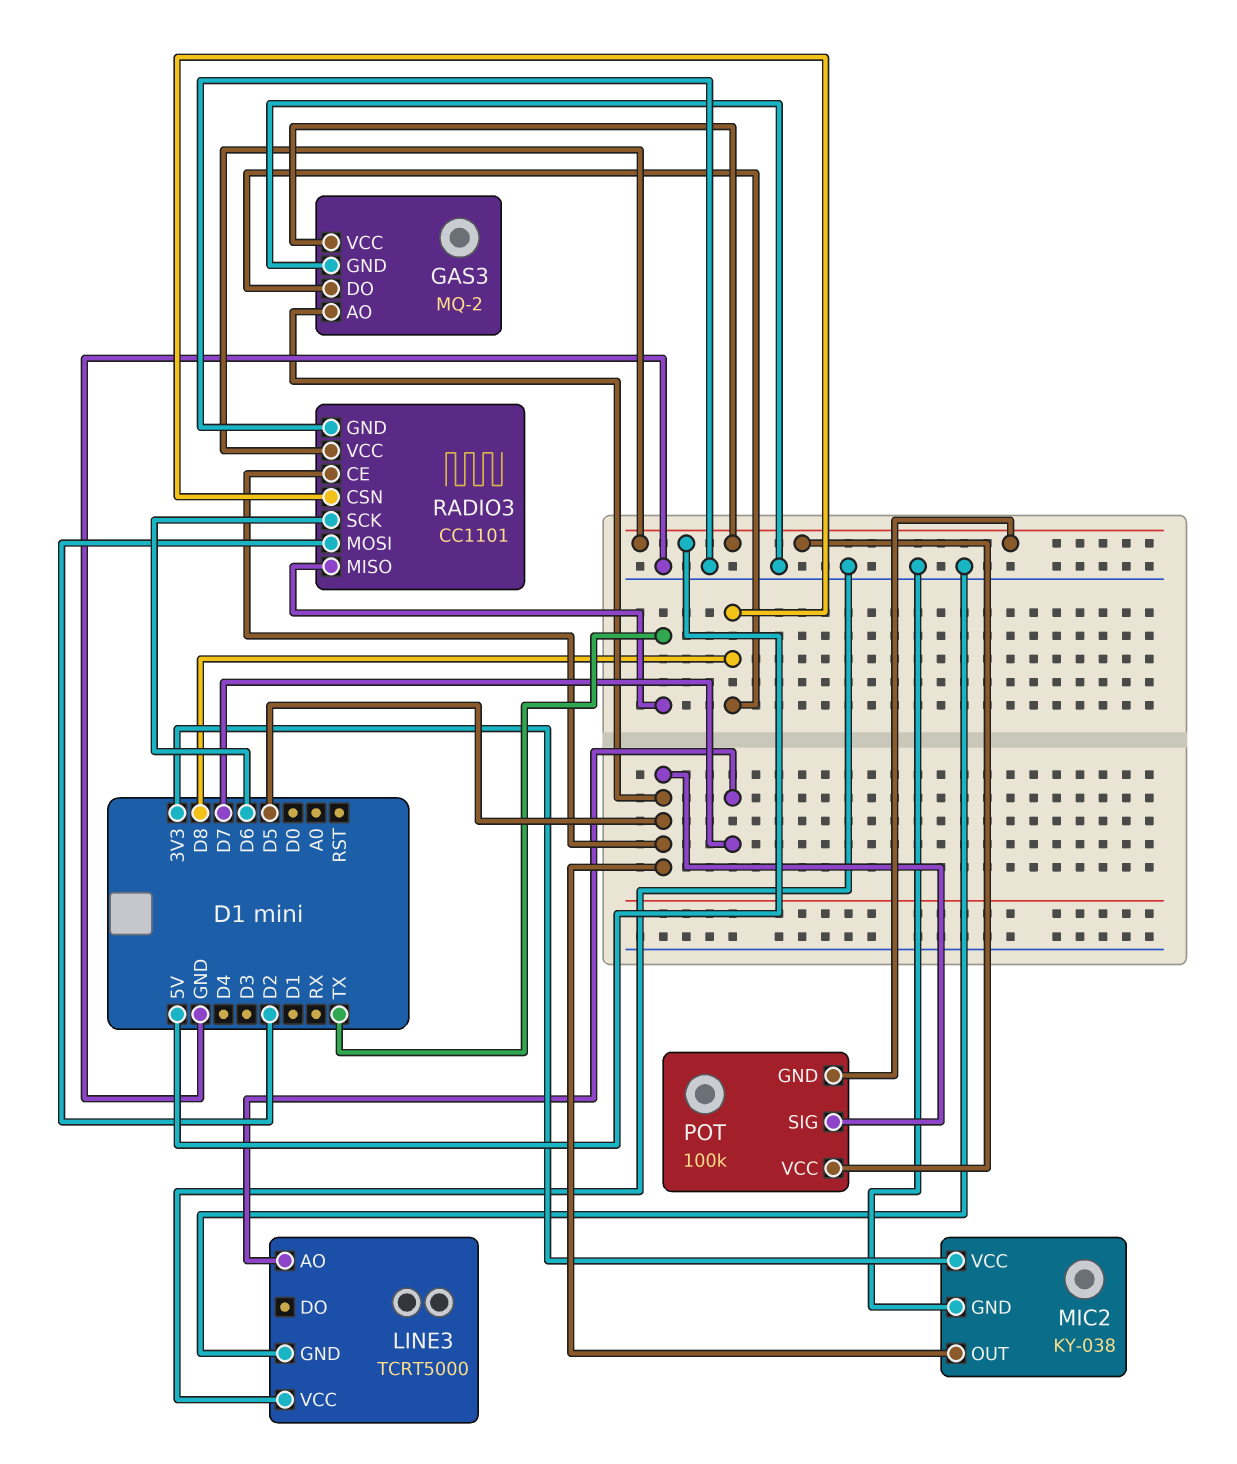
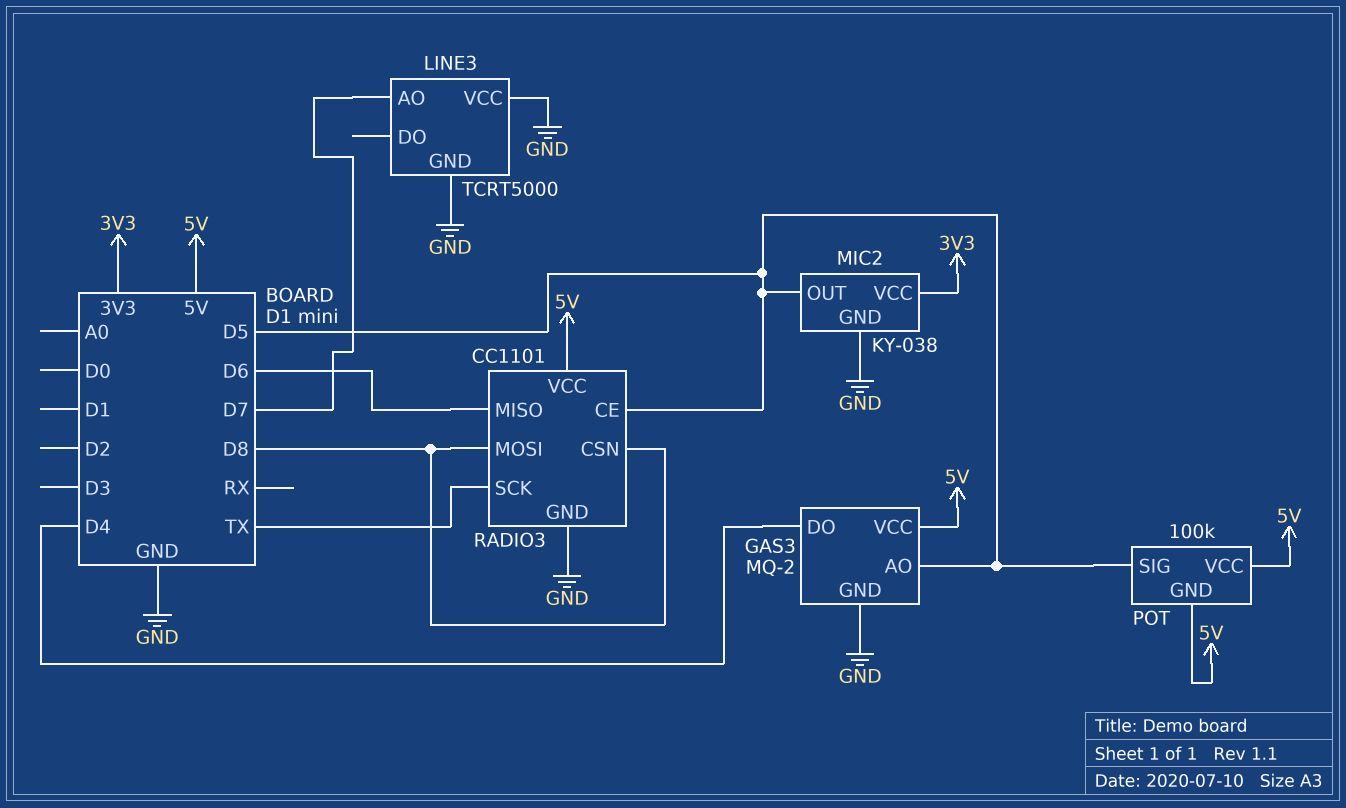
GAS3 pin DO: D8 -> D4
RADIO3 pin MISO: TX -> D6
RADIO3 pin MOSI: D2 -> D8
RADIO3 pin SCK: D6 -> TX

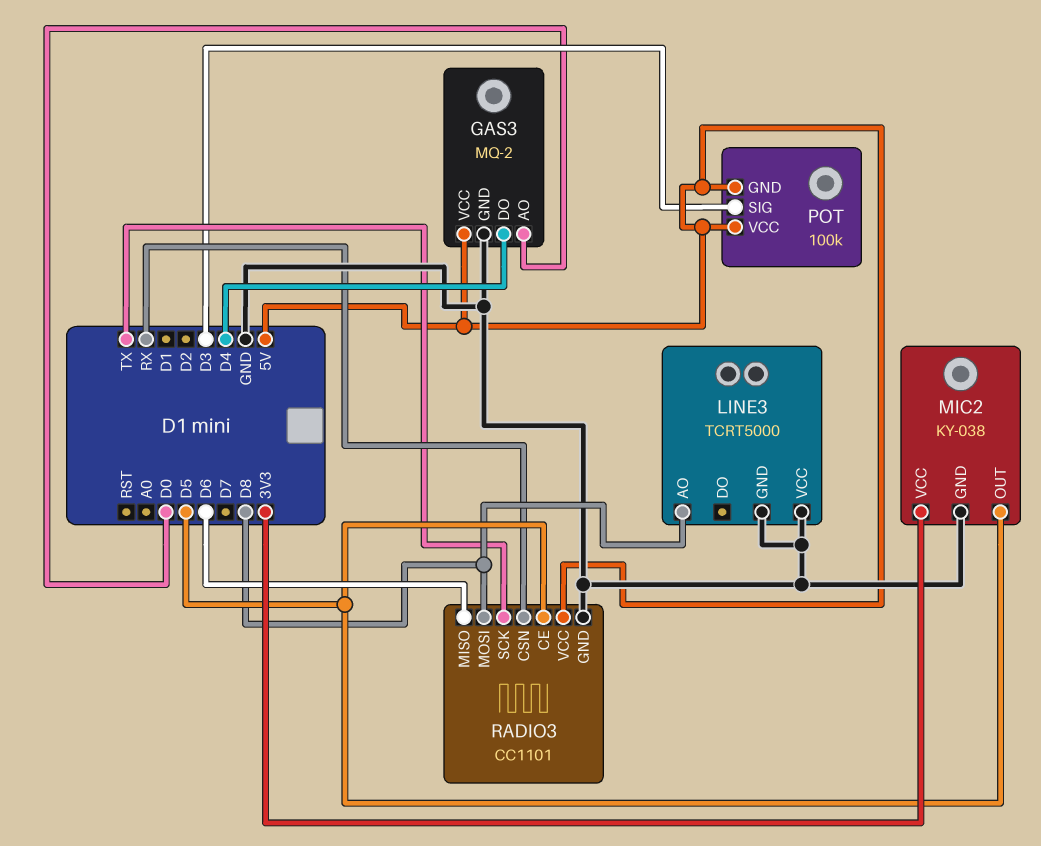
GAS3 pin AO: D5 -> D0
LINE3 pin AO: D7 -> D8
POT pin SIG: D5 -> D3
RADIO3 pin CSN: D8 -> RX

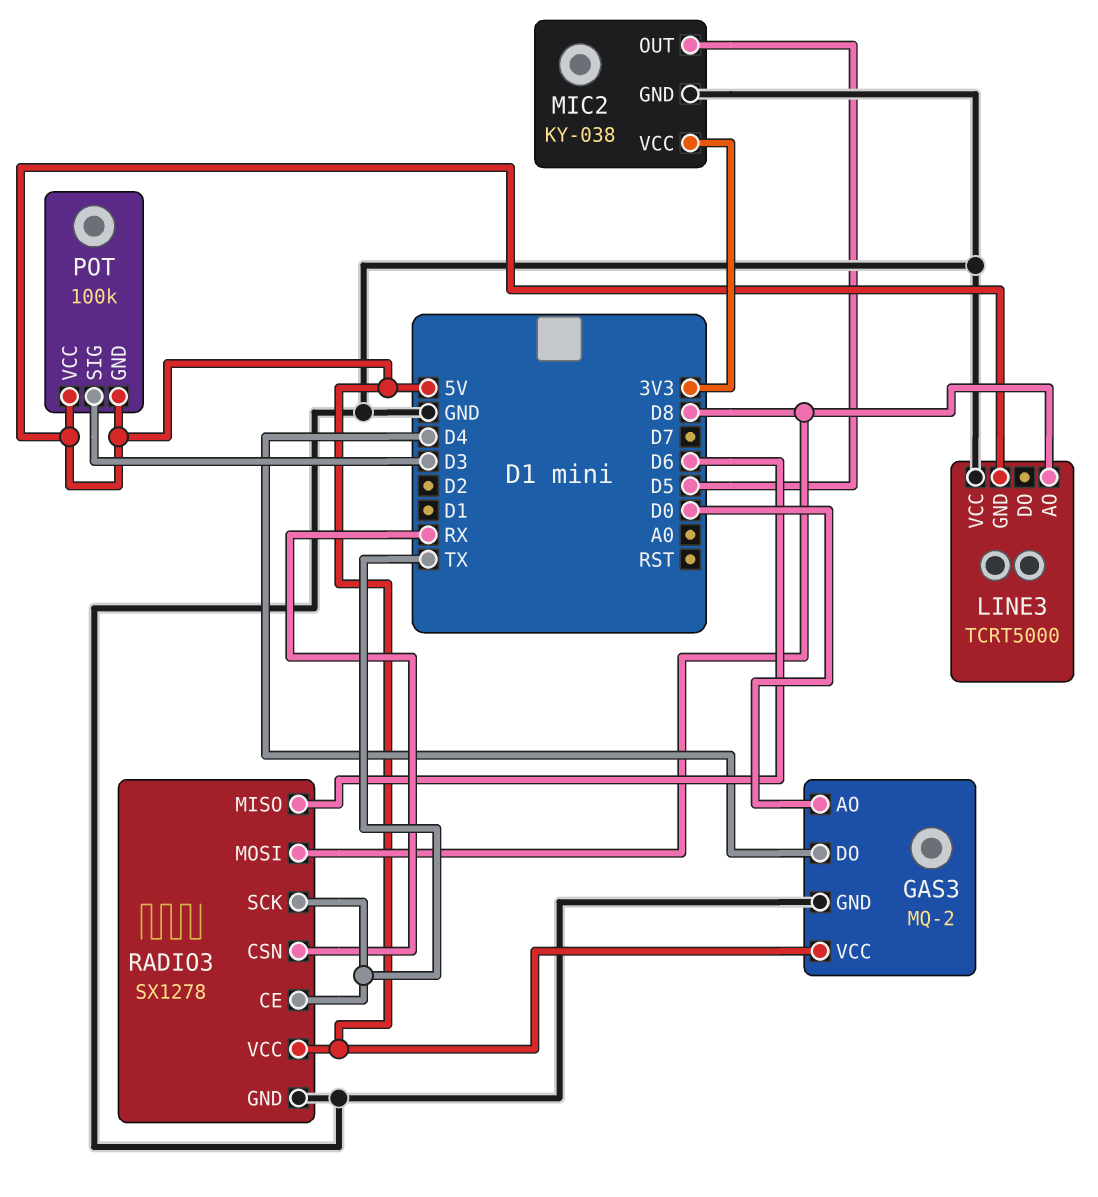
LINE3 pin GND: GND -> 5V
RADIO3: CC1101 -> SX1278
RADIO3 pin CE: D5 -> TX

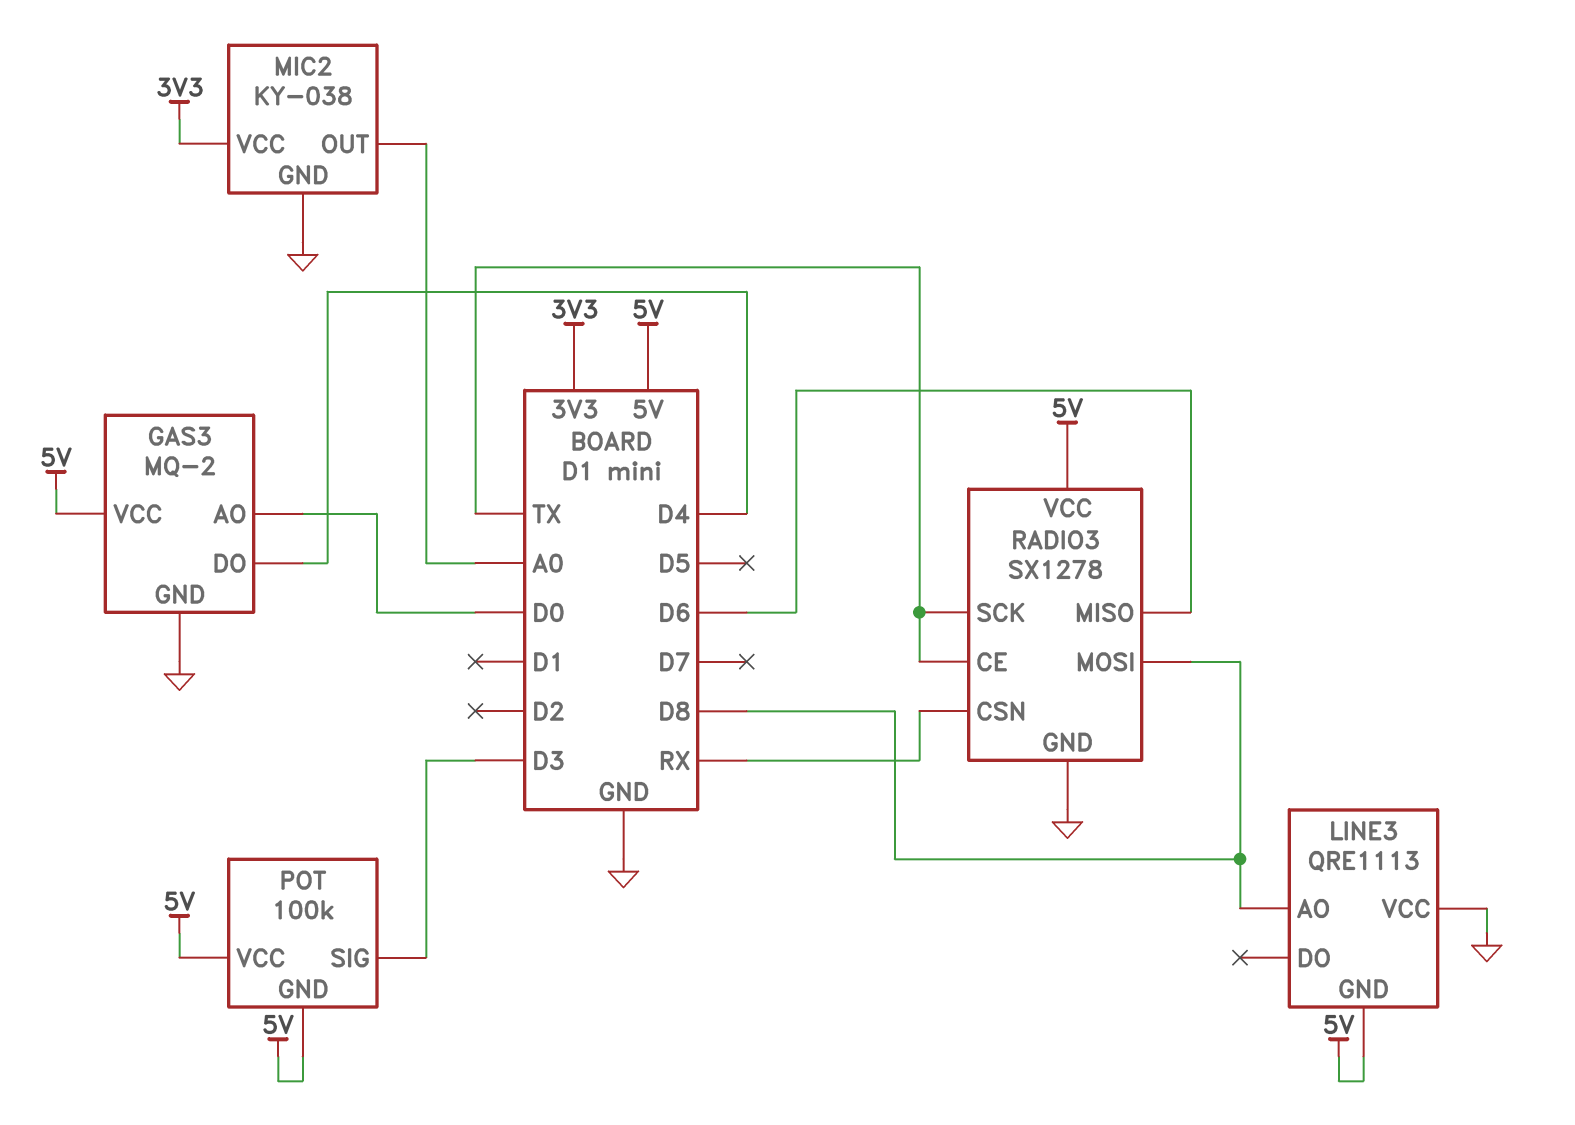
LINE3: TCRT5000 -> QRE1113
MIC2 pin OUT: D5 -> A0

